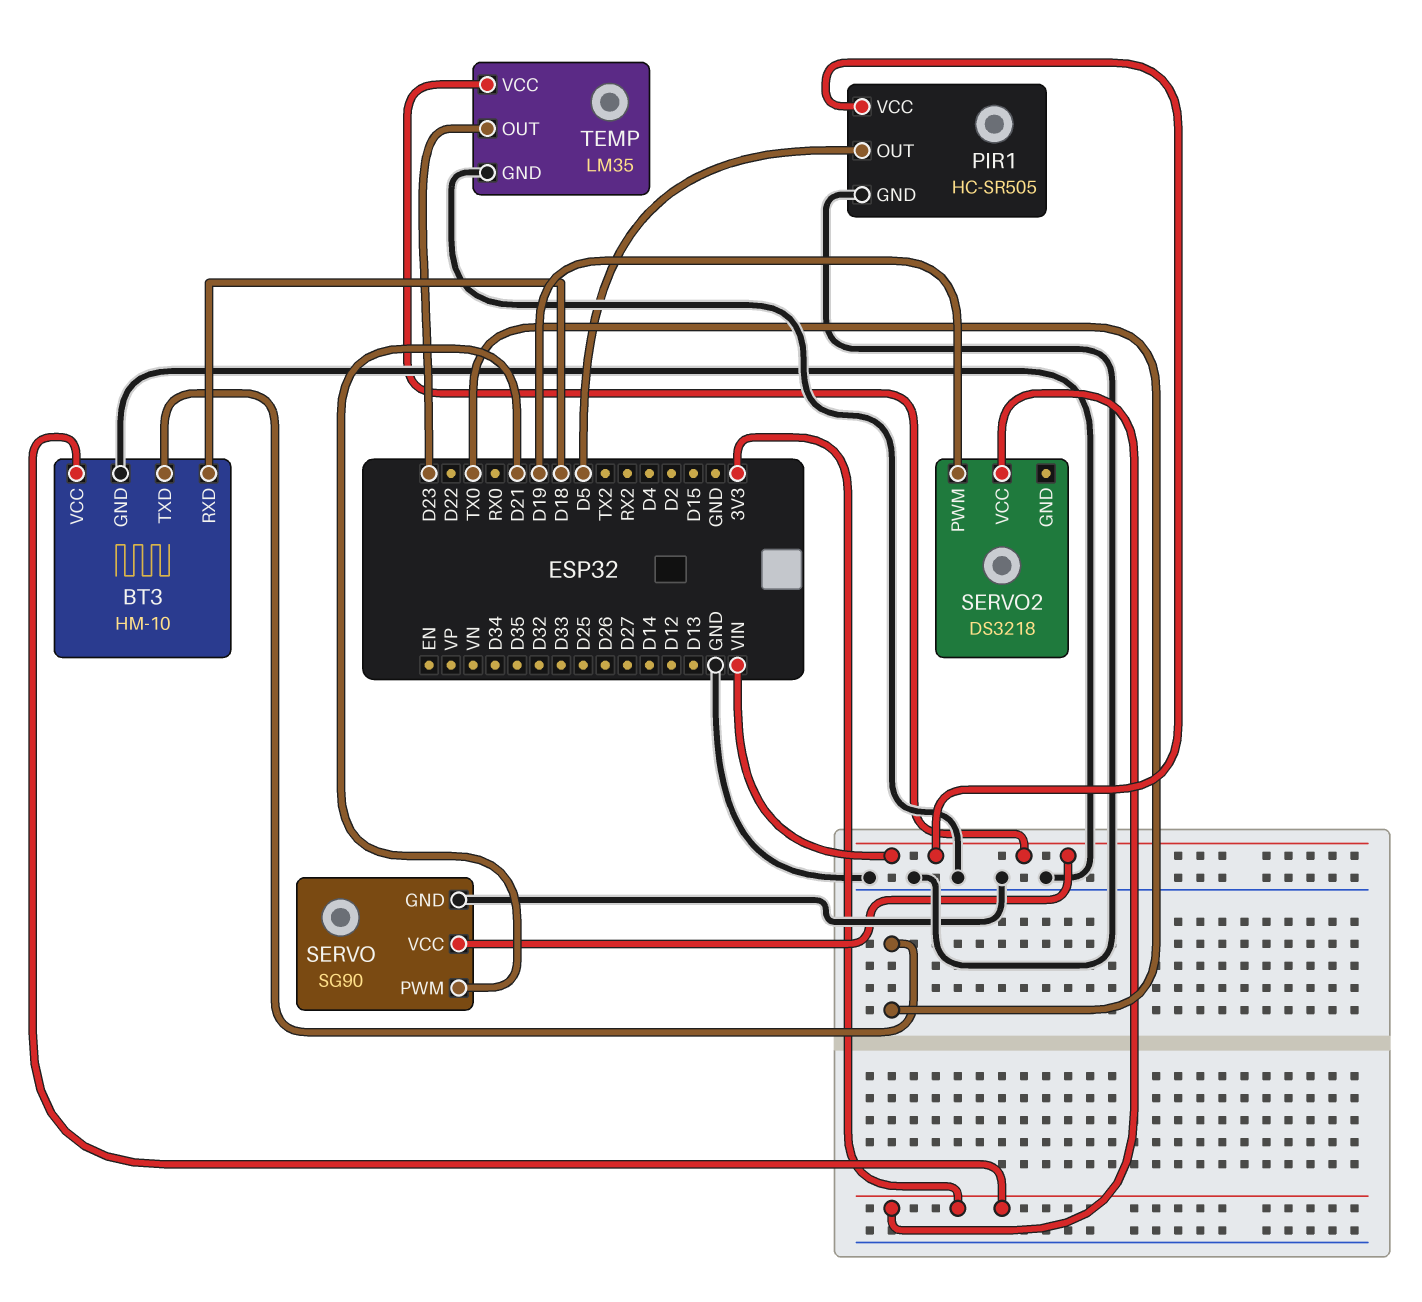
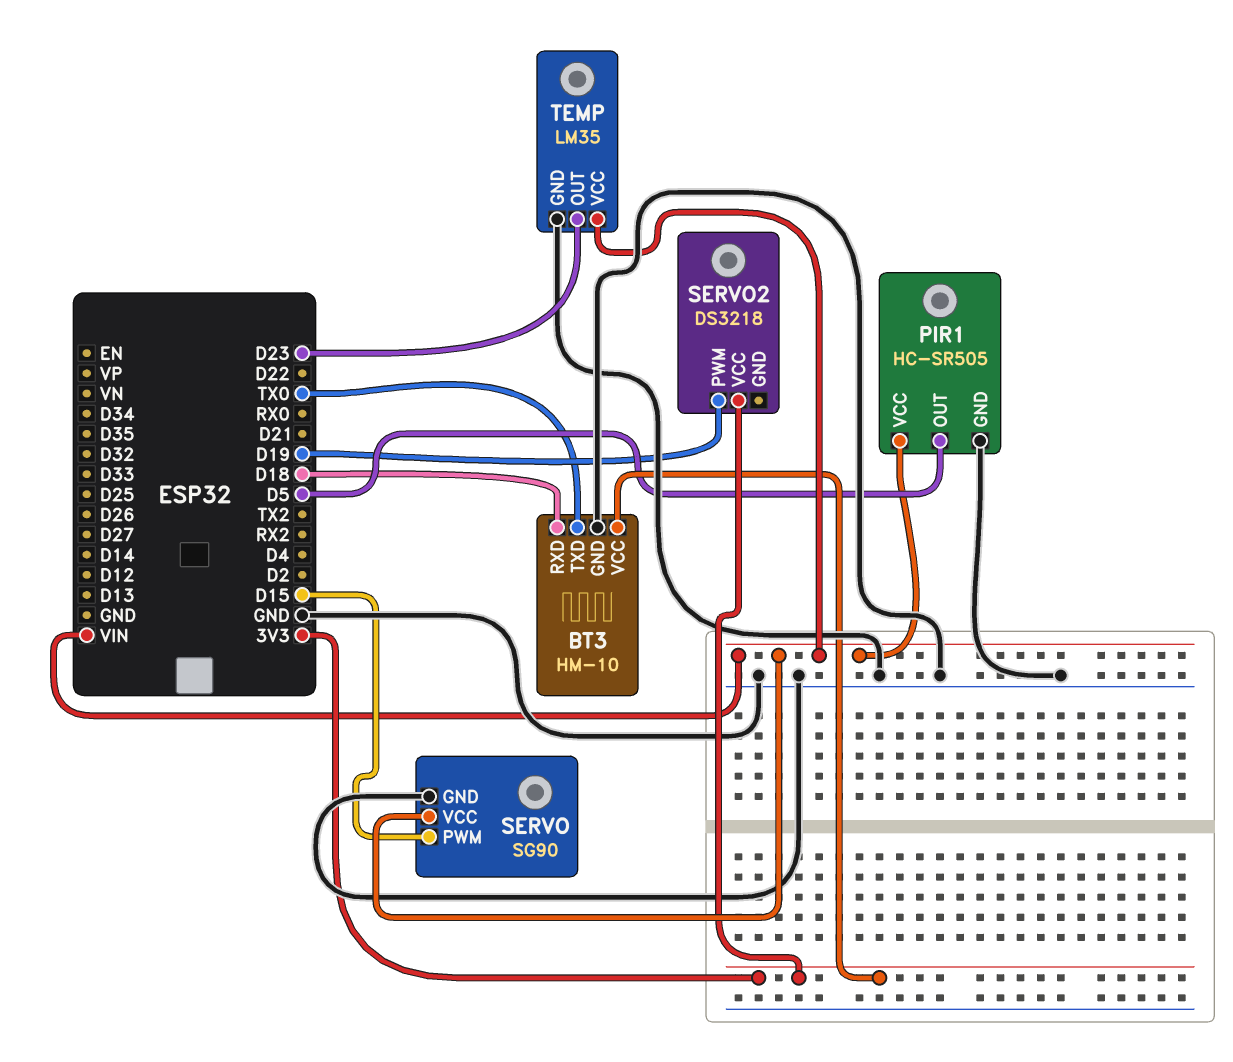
SERVO pin PWM: D21 -> D15

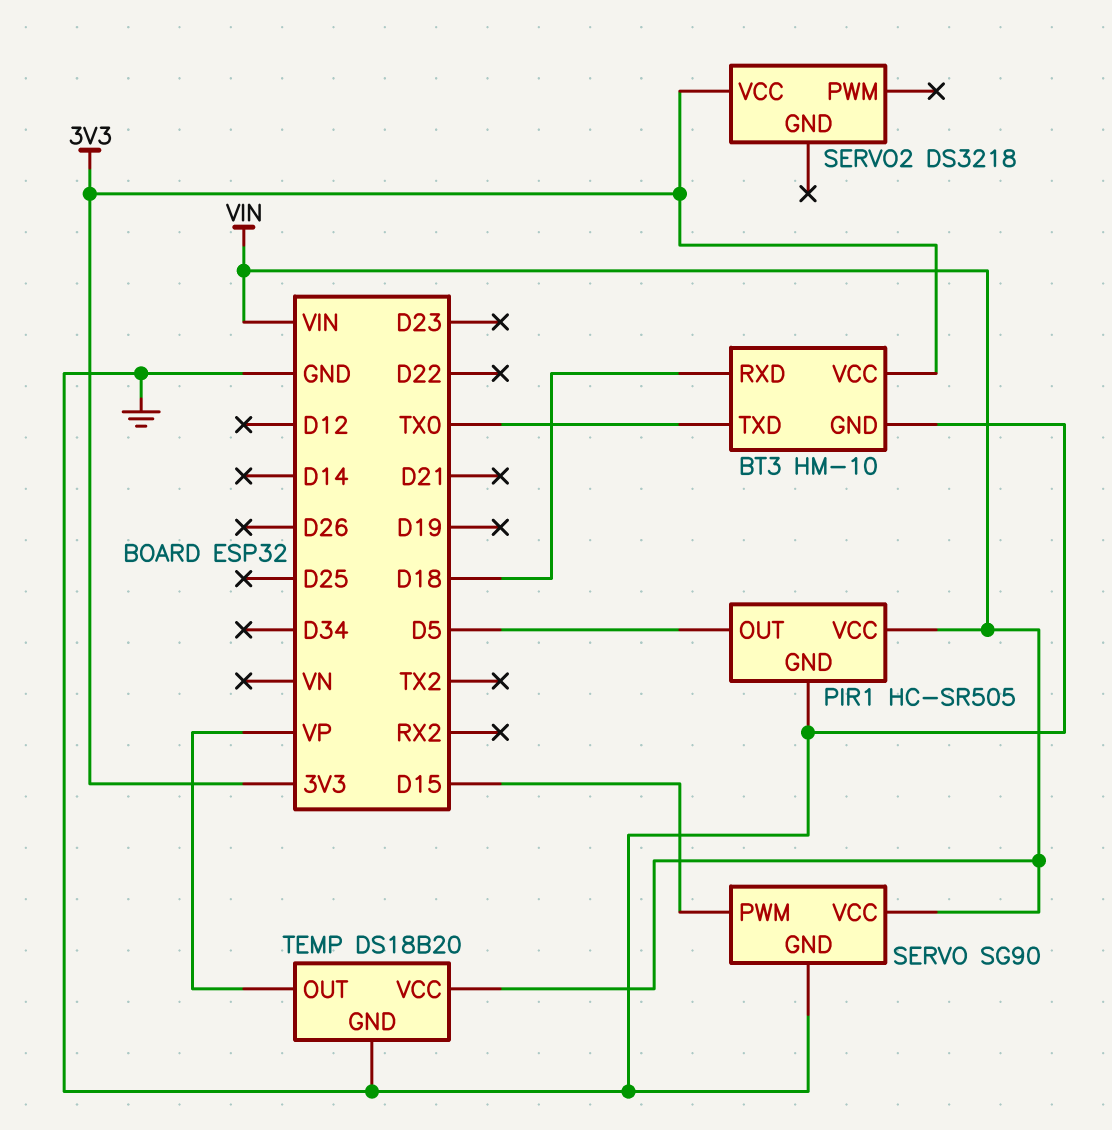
SERVO2 pin PWM: D19 -> none
TEMP: LM35 -> DS18B20
TEMP pin OUT: D23 -> VP

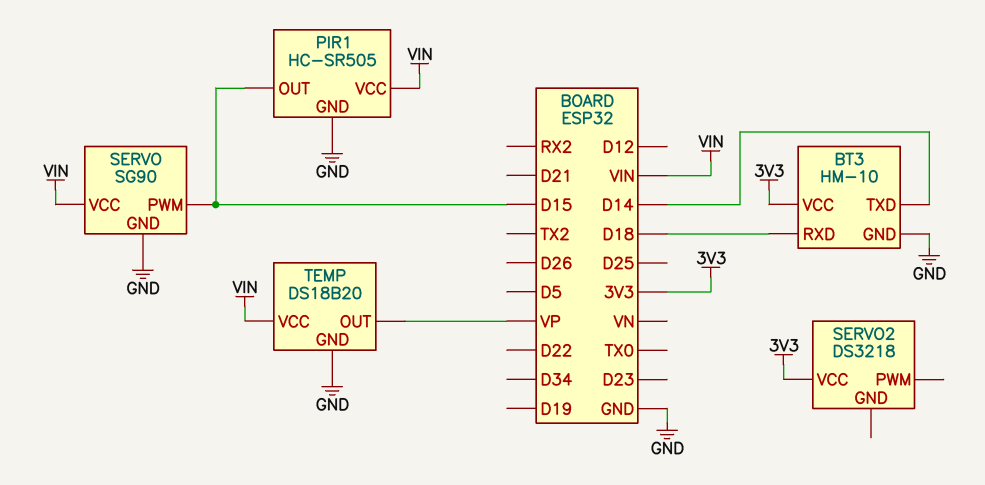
BT3 pin TXD: TX0 -> D14
PIR1 pin OUT: D5 -> D15

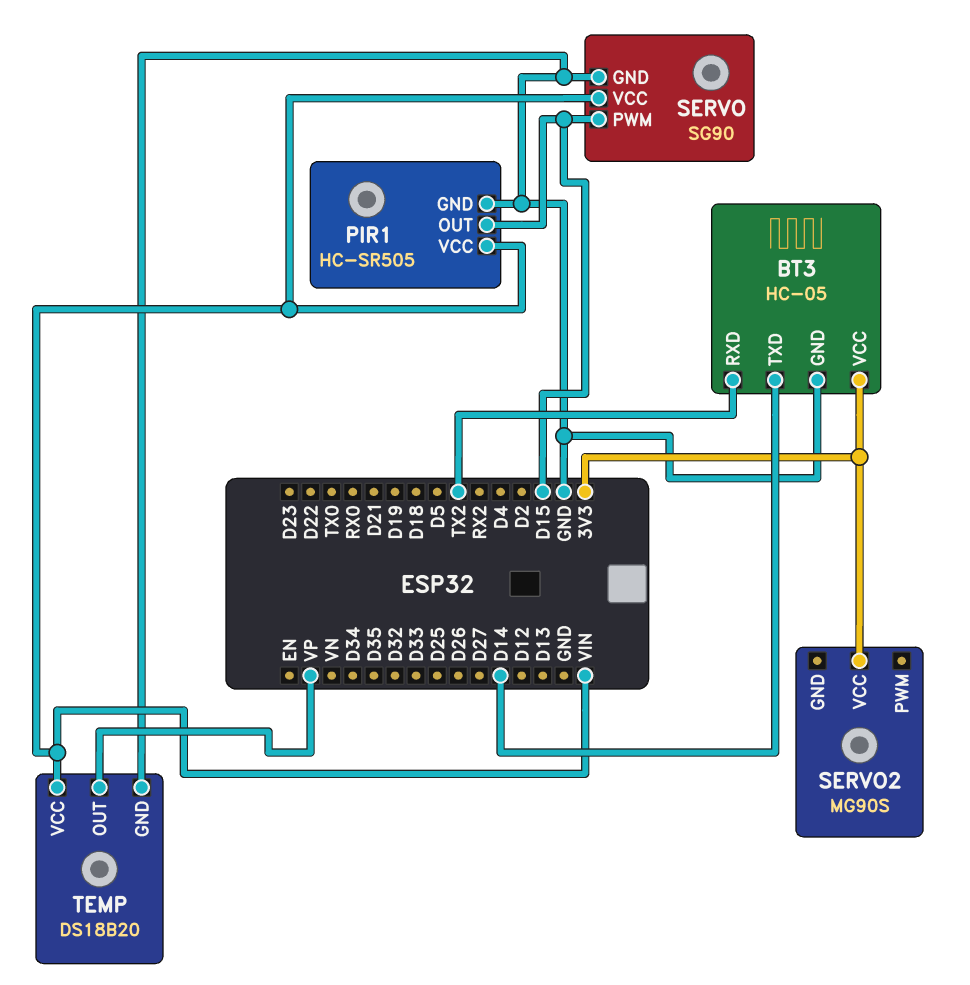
BT3: HM-10 -> HC-05
BT3 pin RXD: D18 -> TX2
SERVO2: DS3218 -> MG90S

